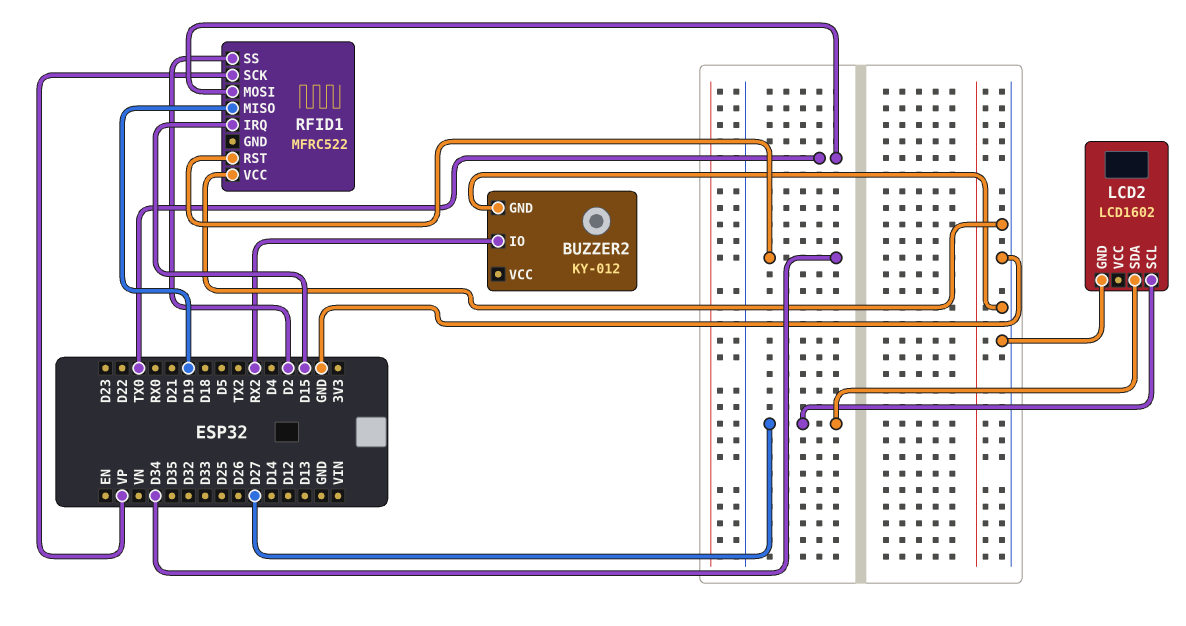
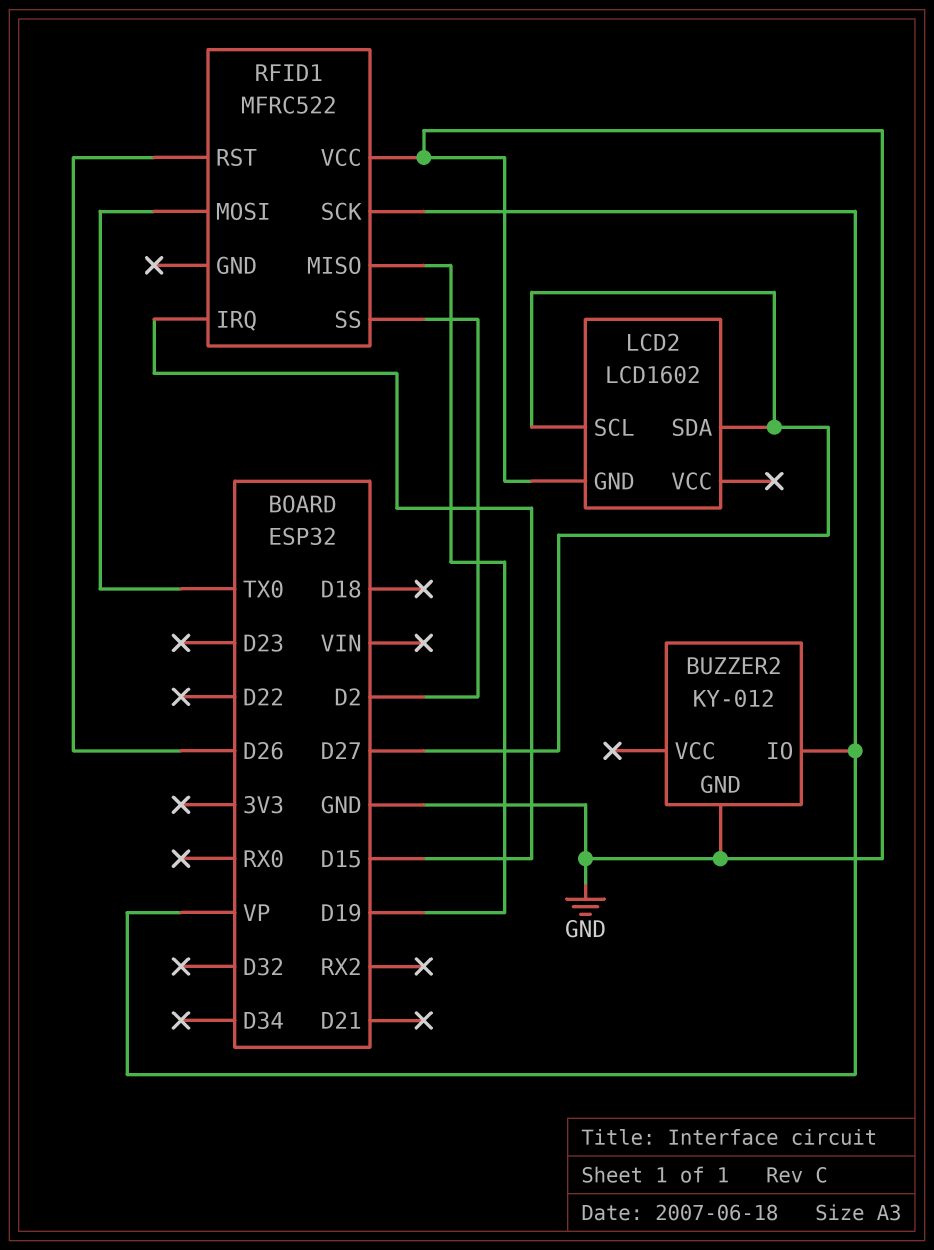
BUZZER2 pin IO: RX2 -> VP
RFID1 pin RST: D34 -> D26

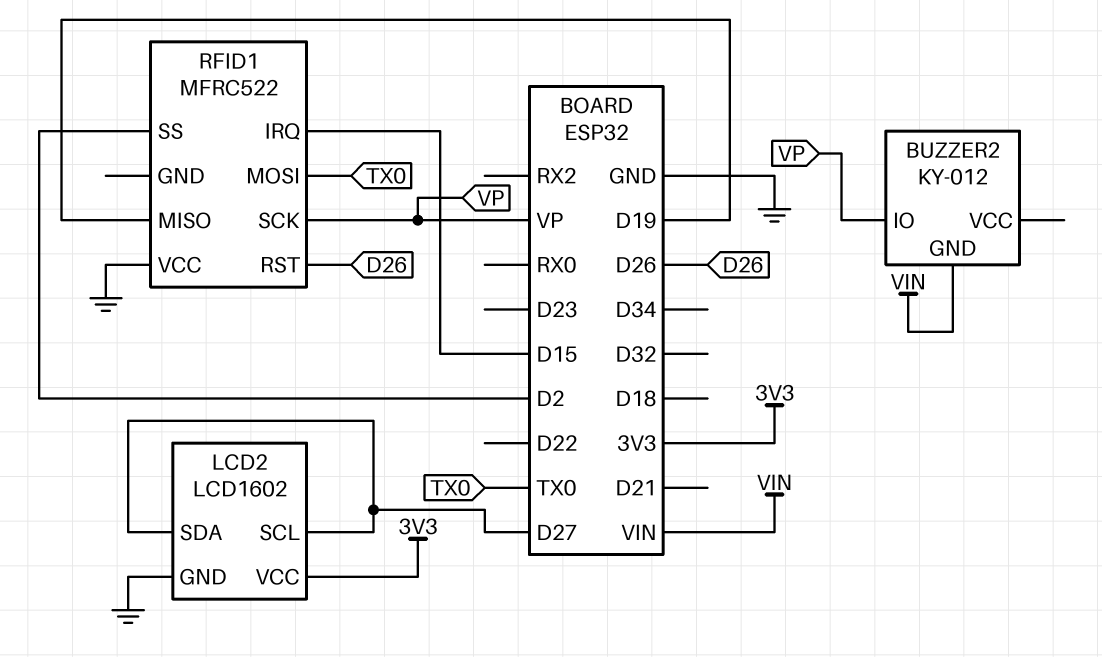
BUZZER2 pin GND: GND -> VIN
LCD2 pin VCC: none -> 3V3

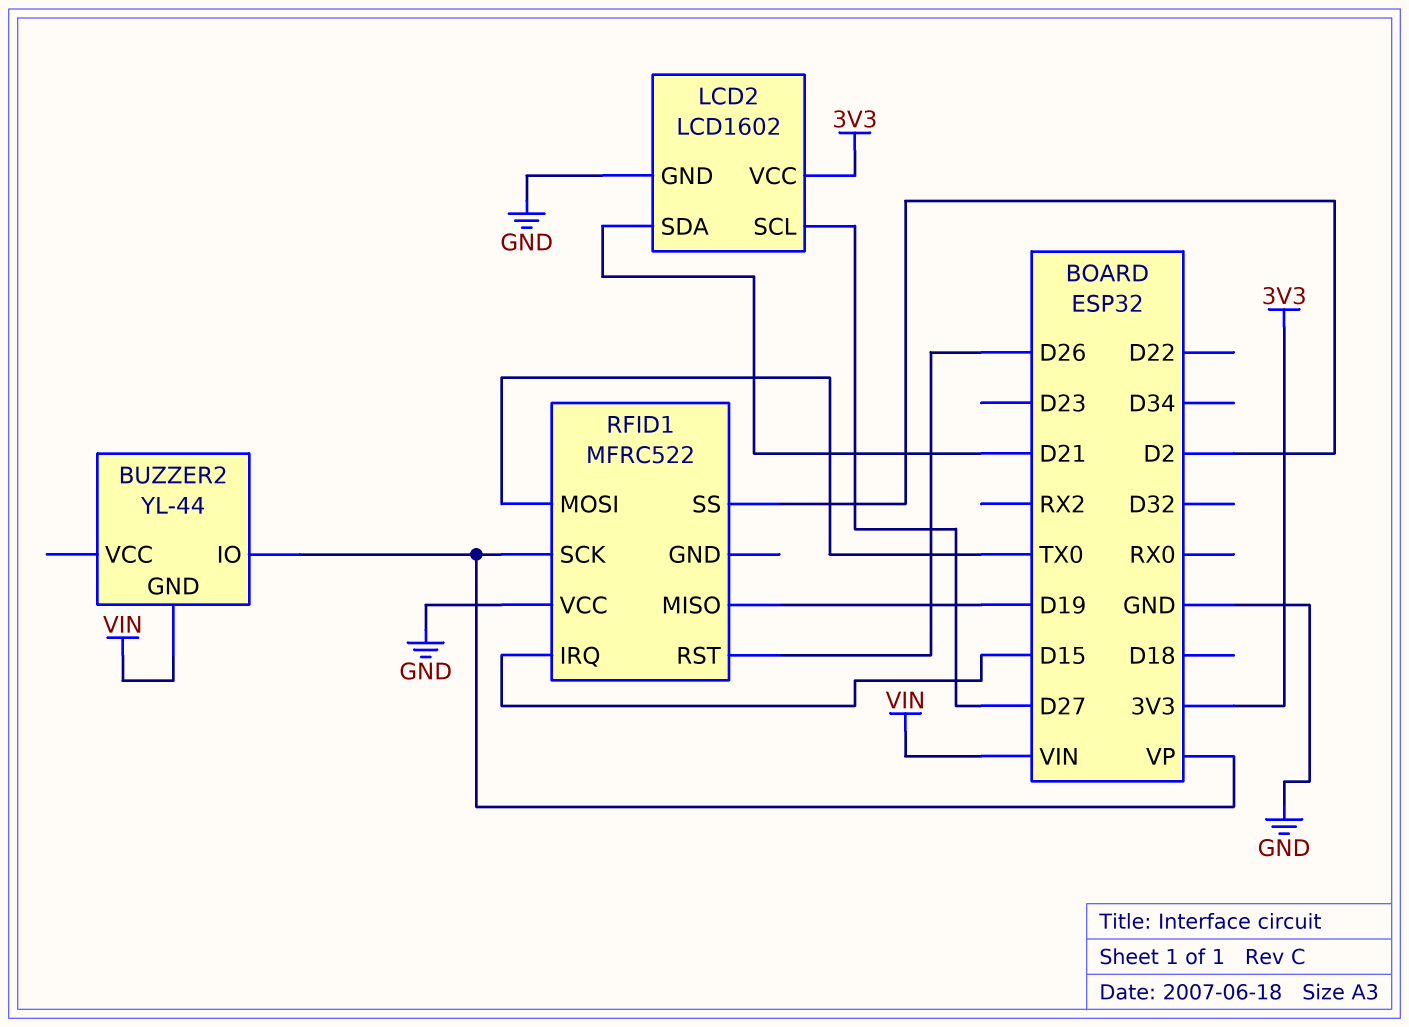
BUZZER2: KY-012 -> YL-44
LCD2 pin SDA: D27 -> D21

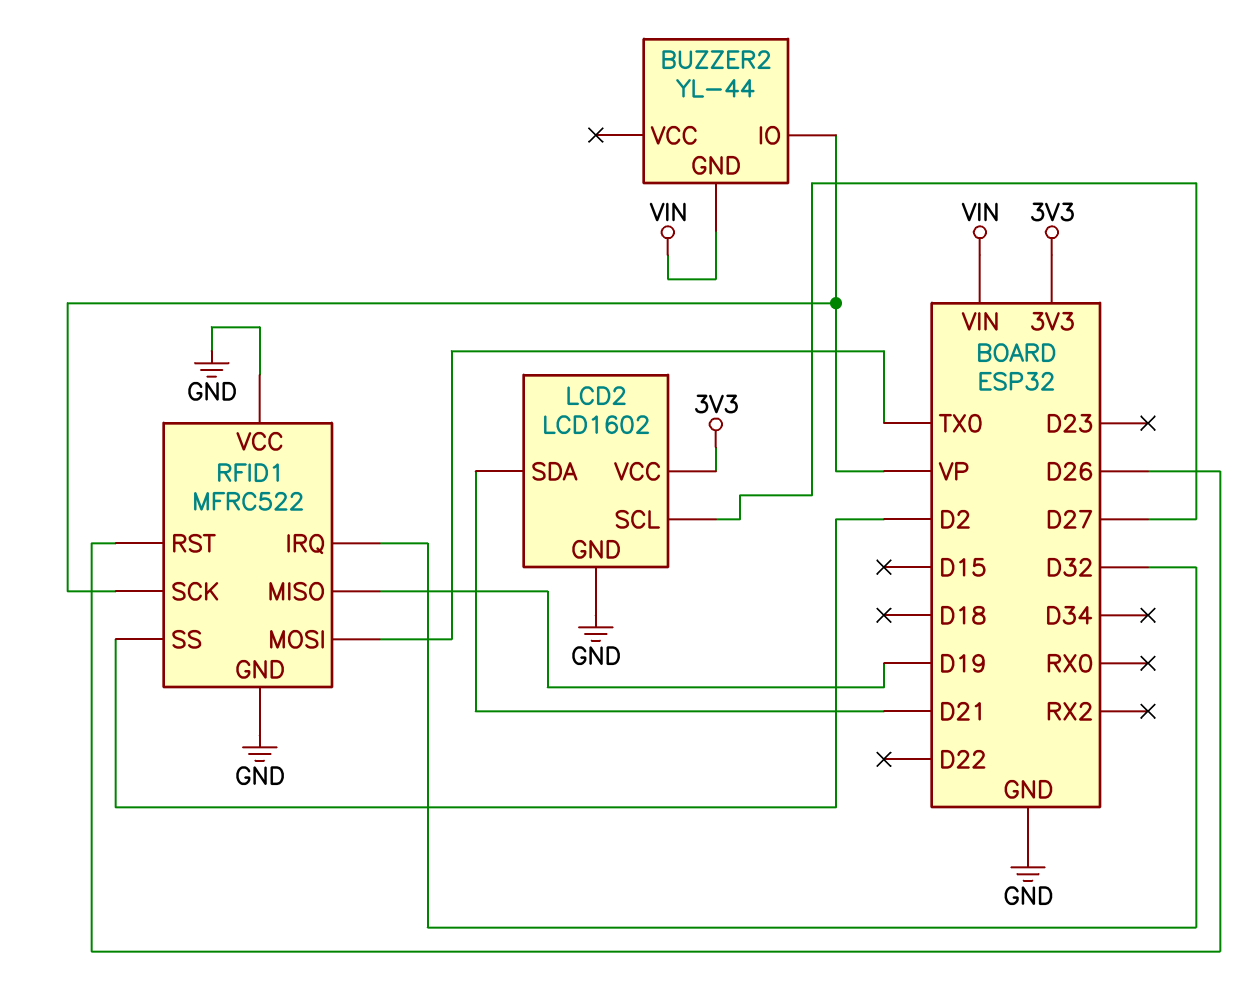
RFID1 pin GND: none -> GND
RFID1 pin IRQ: D15 -> D32

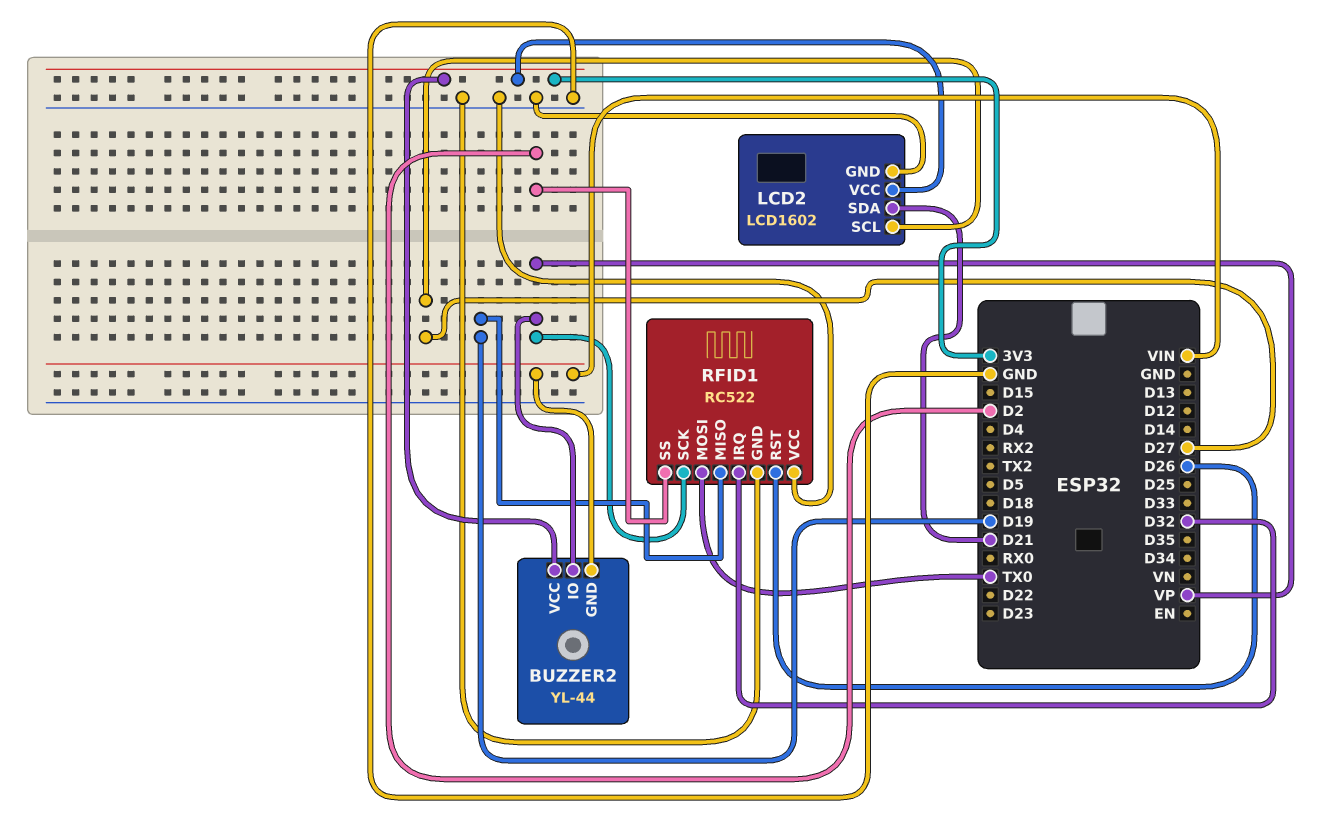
BUZZER2 pin VCC: none -> 3V3
RFID1: MFRC522 -> RC522

